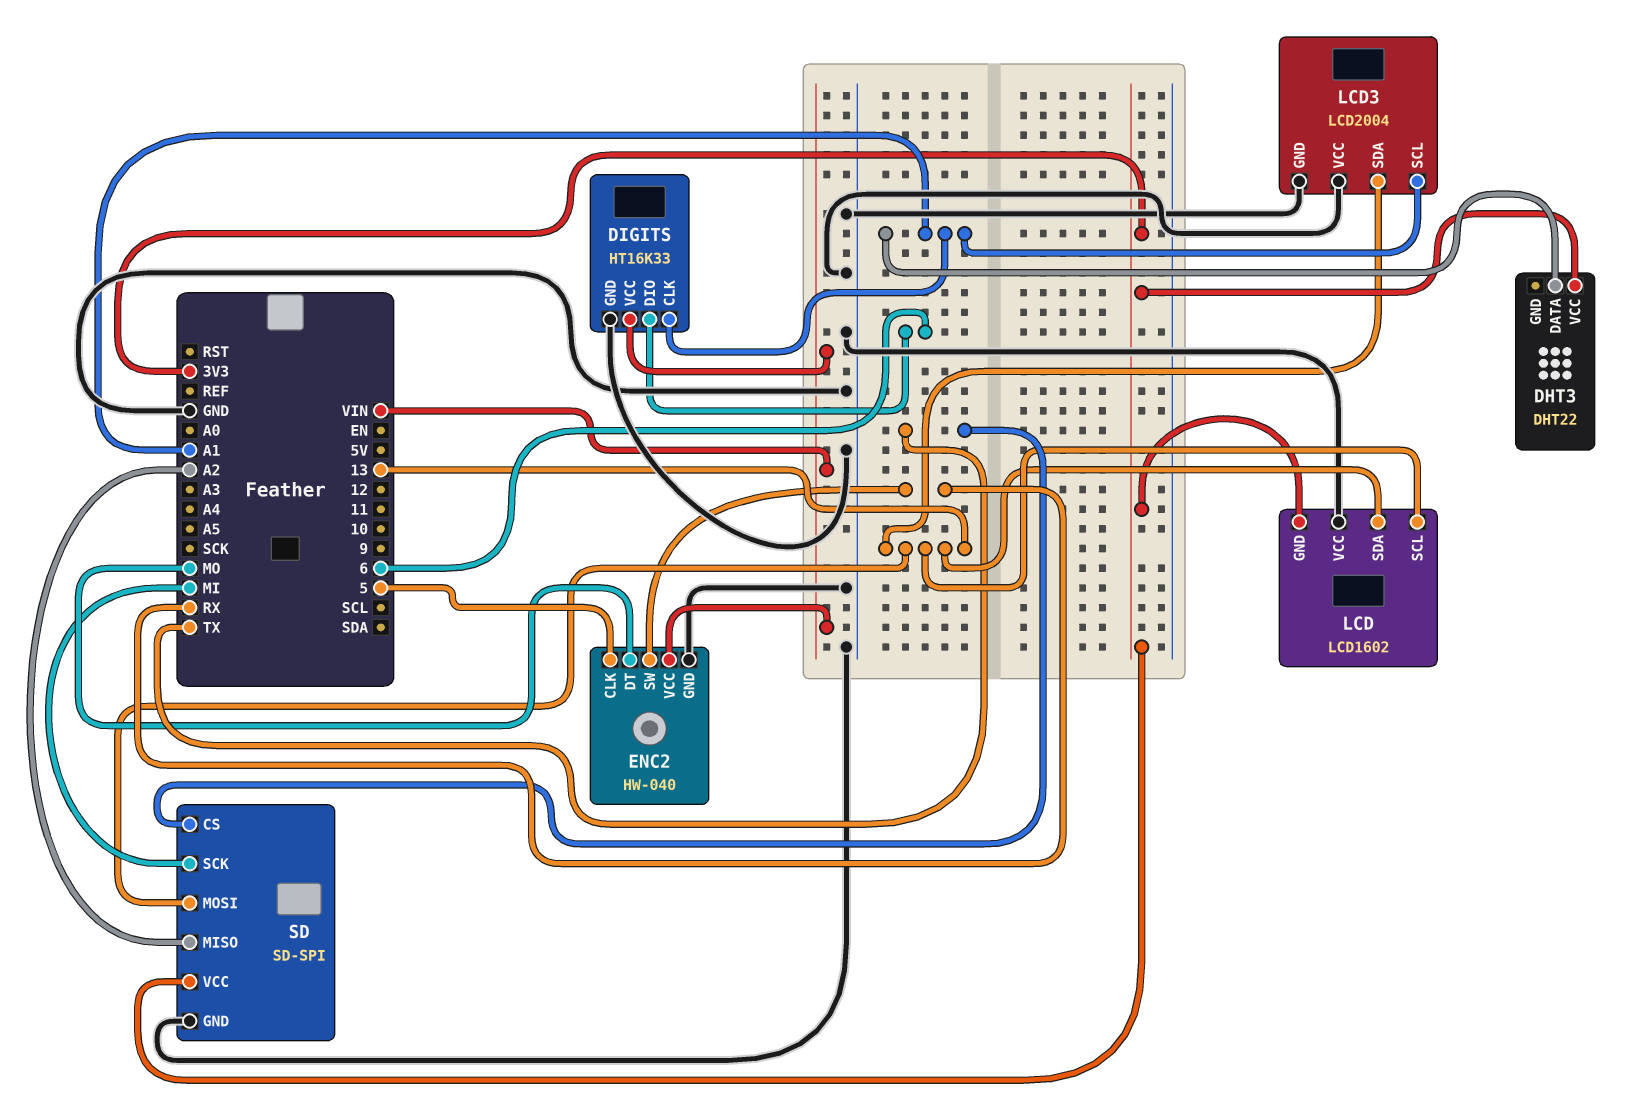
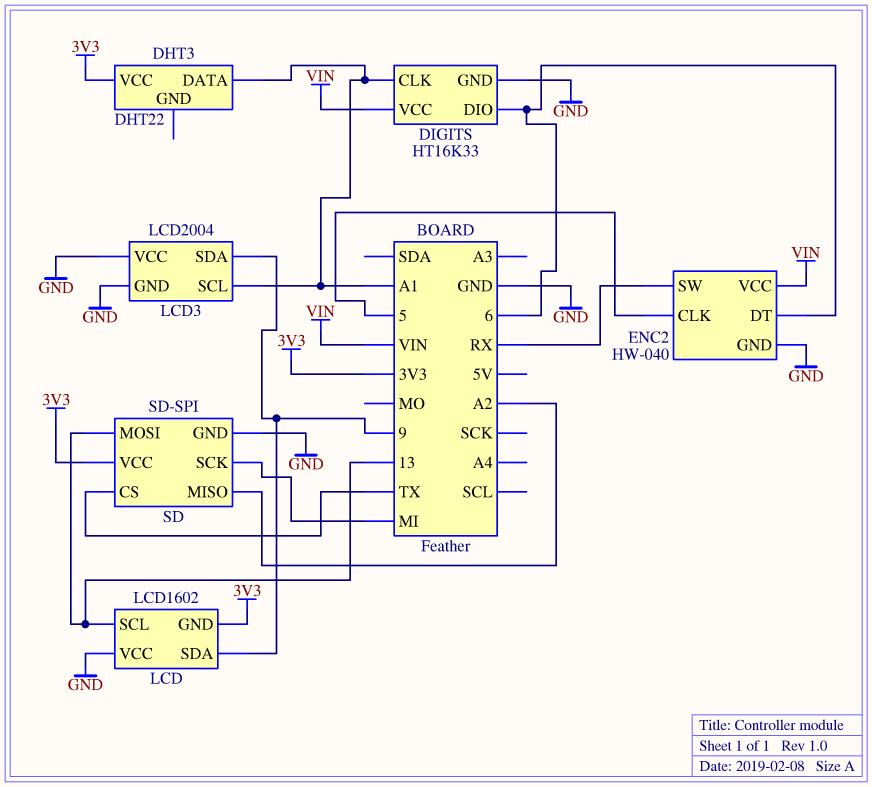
ENC2 pin DT: MO -> 6
LCD pin SDA: 13 -> 9
LCD3 pin SDA: 13 -> 9

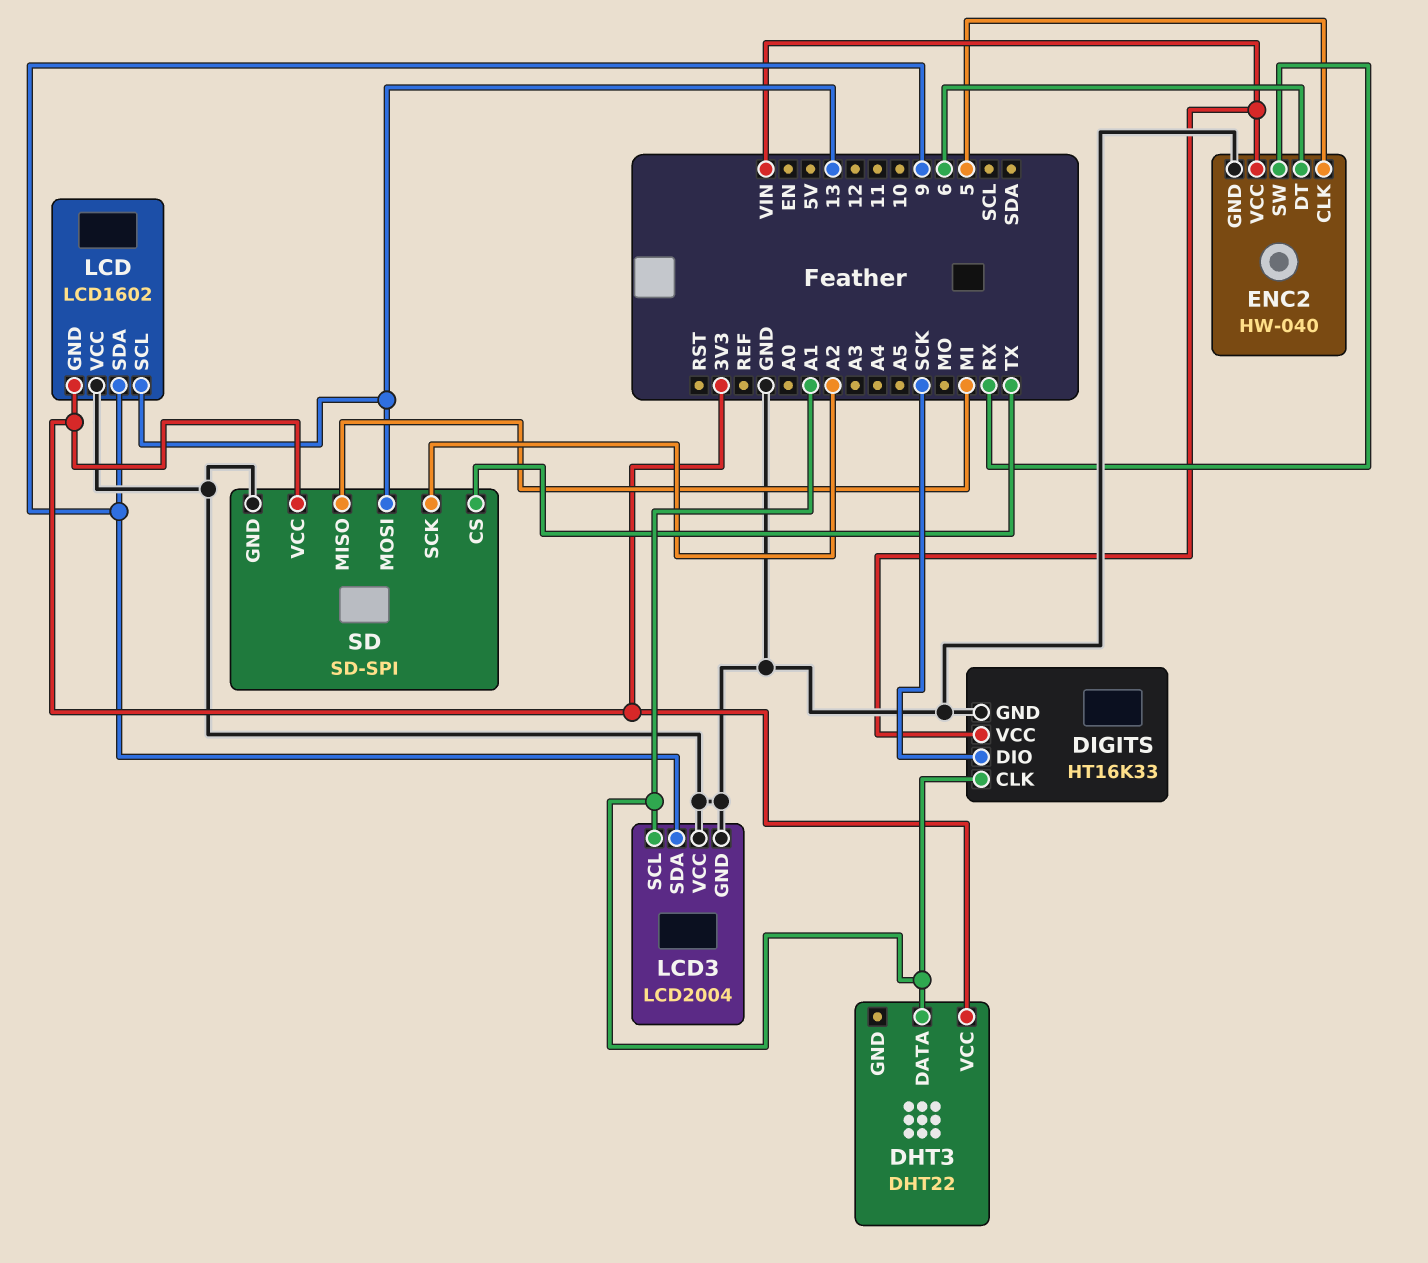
DIGITS pin DIO: 6 -> SCK
SD pin MISO: A2 -> MI
SD pin SCK: MI -> A2

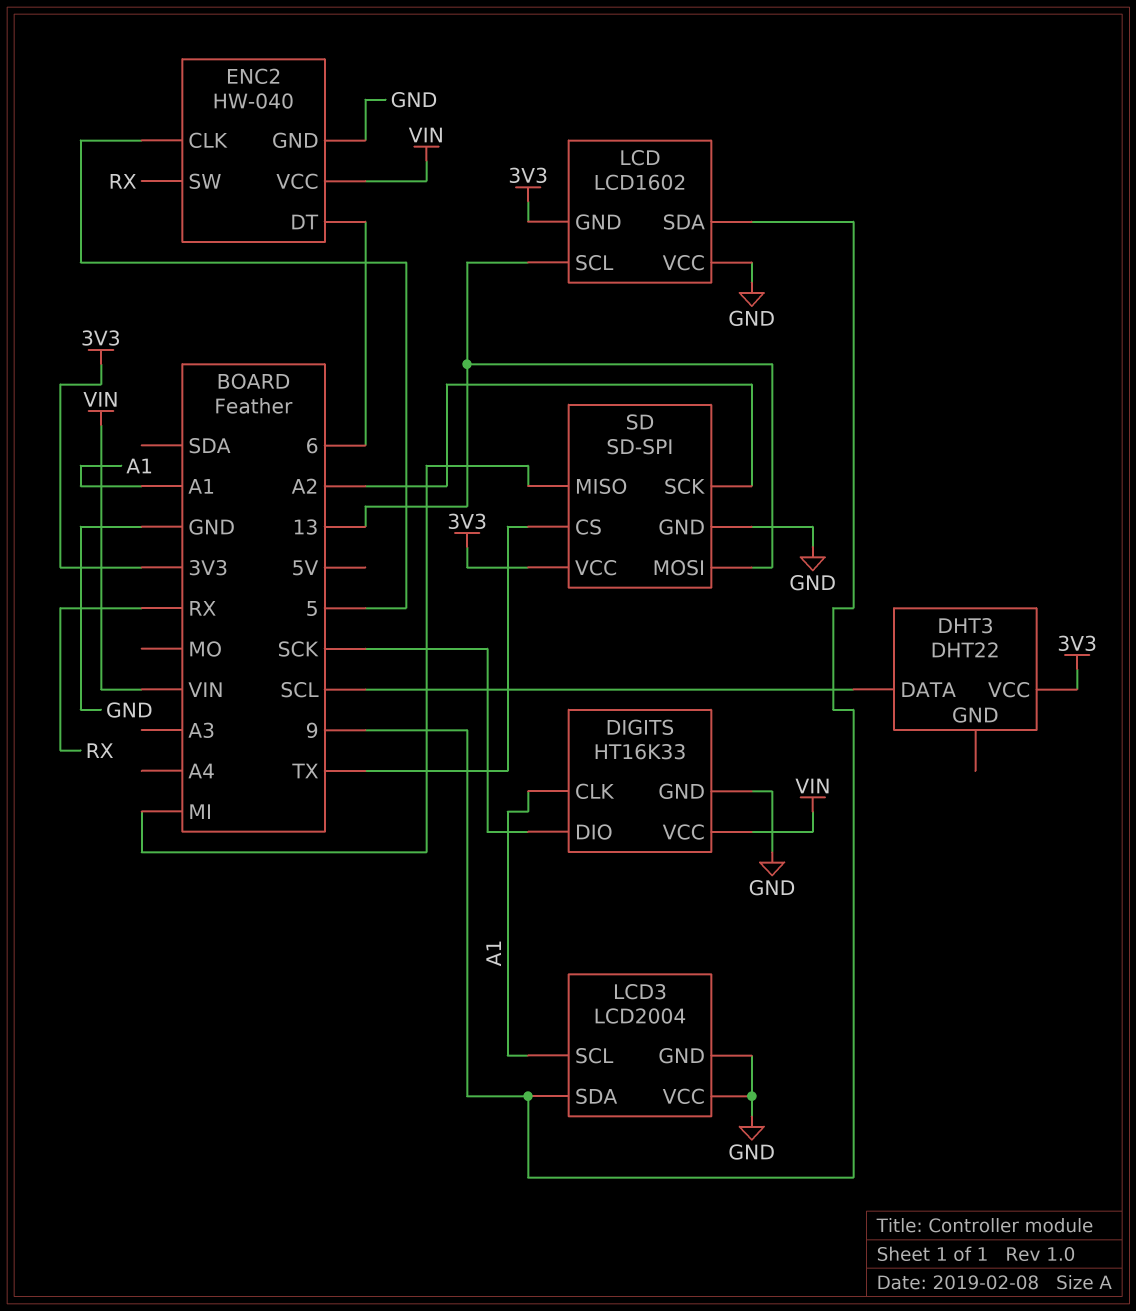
DHT3 pin DATA: A1 -> SCL

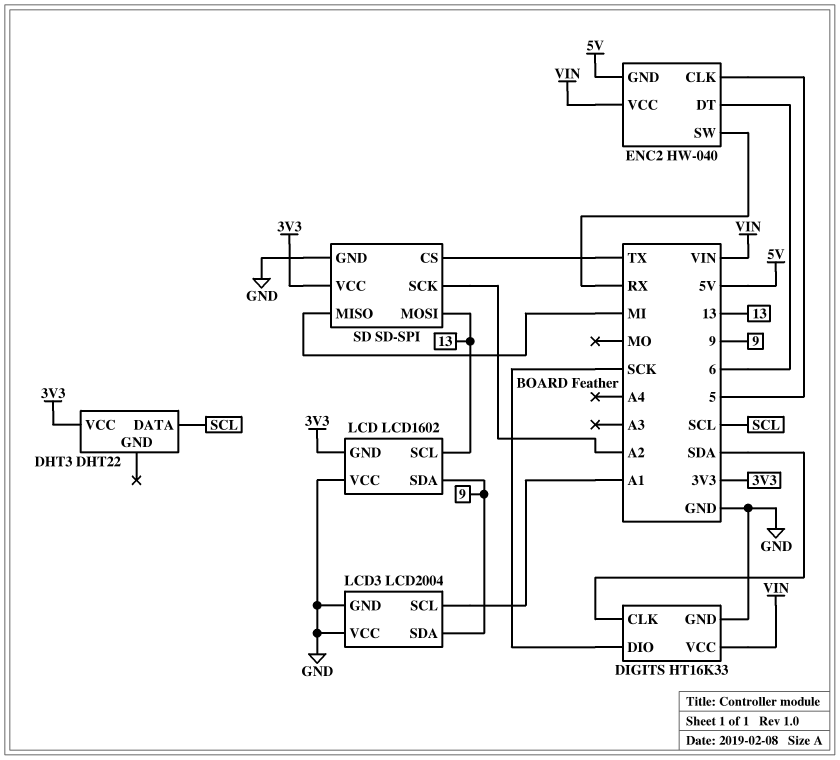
DIGITS pin CLK: A1 -> SDA
ENC2 pin GND: GND -> 5V

